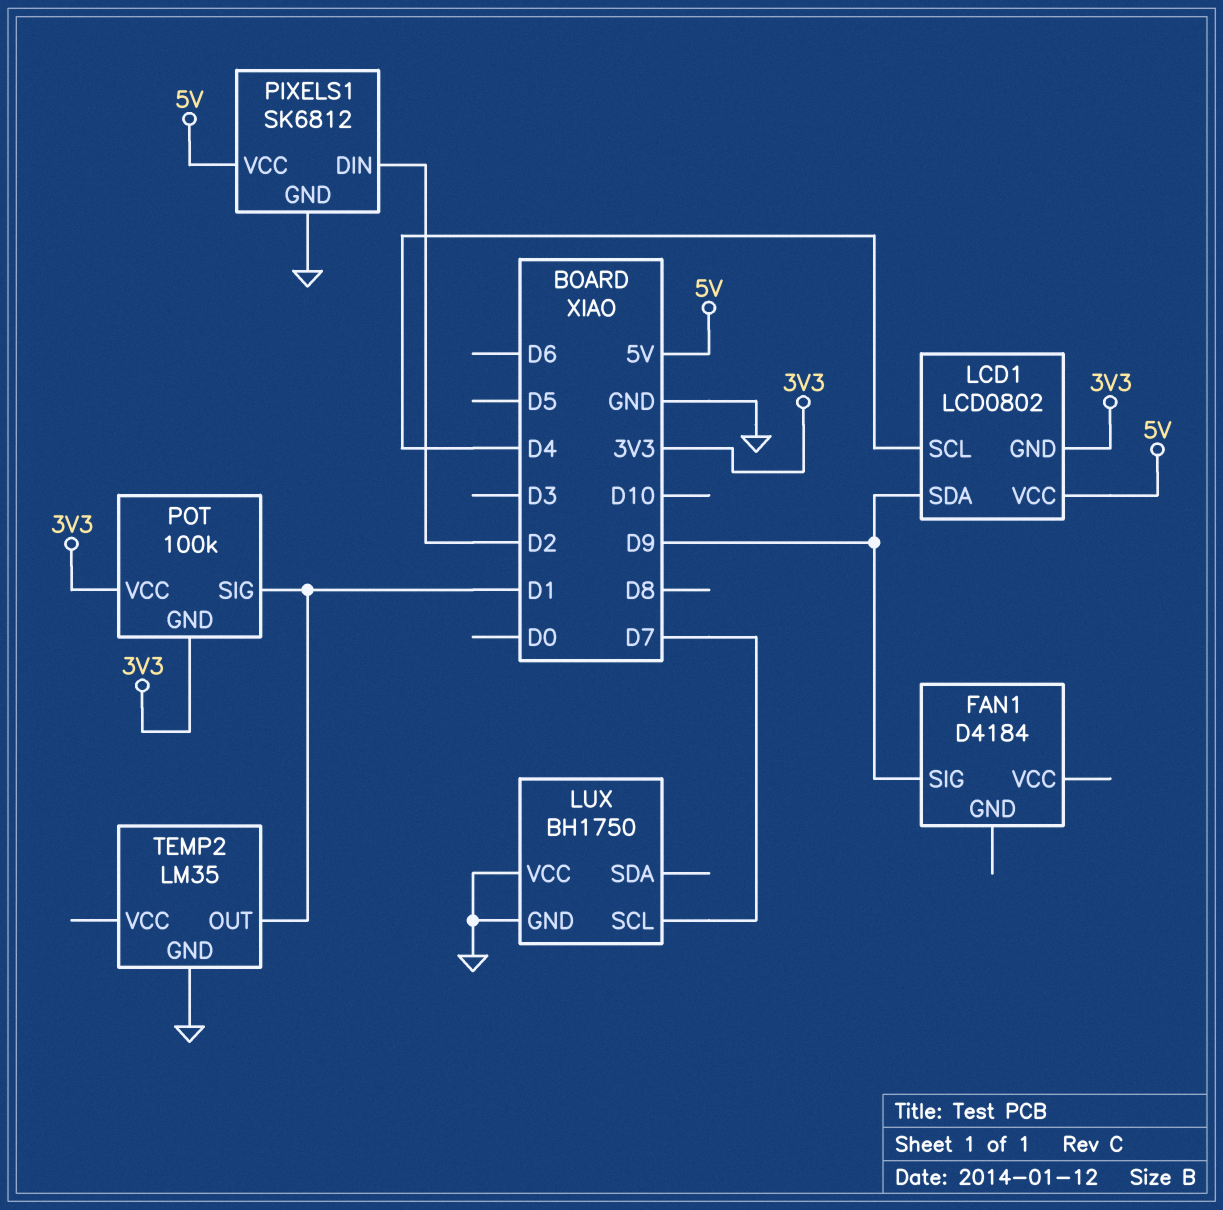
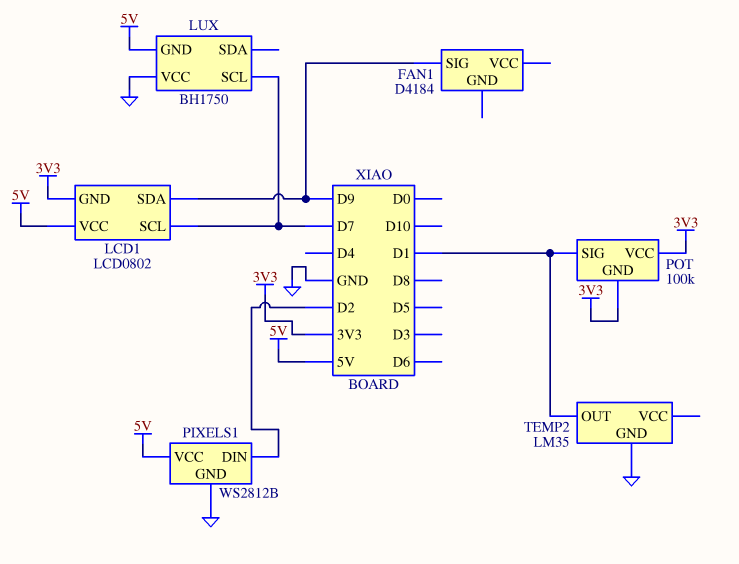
LCD1 pin SCL: D4 -> D7
LUX pin GND: GND -> 5V
PIXELS1: SK6812 -> WS2812B

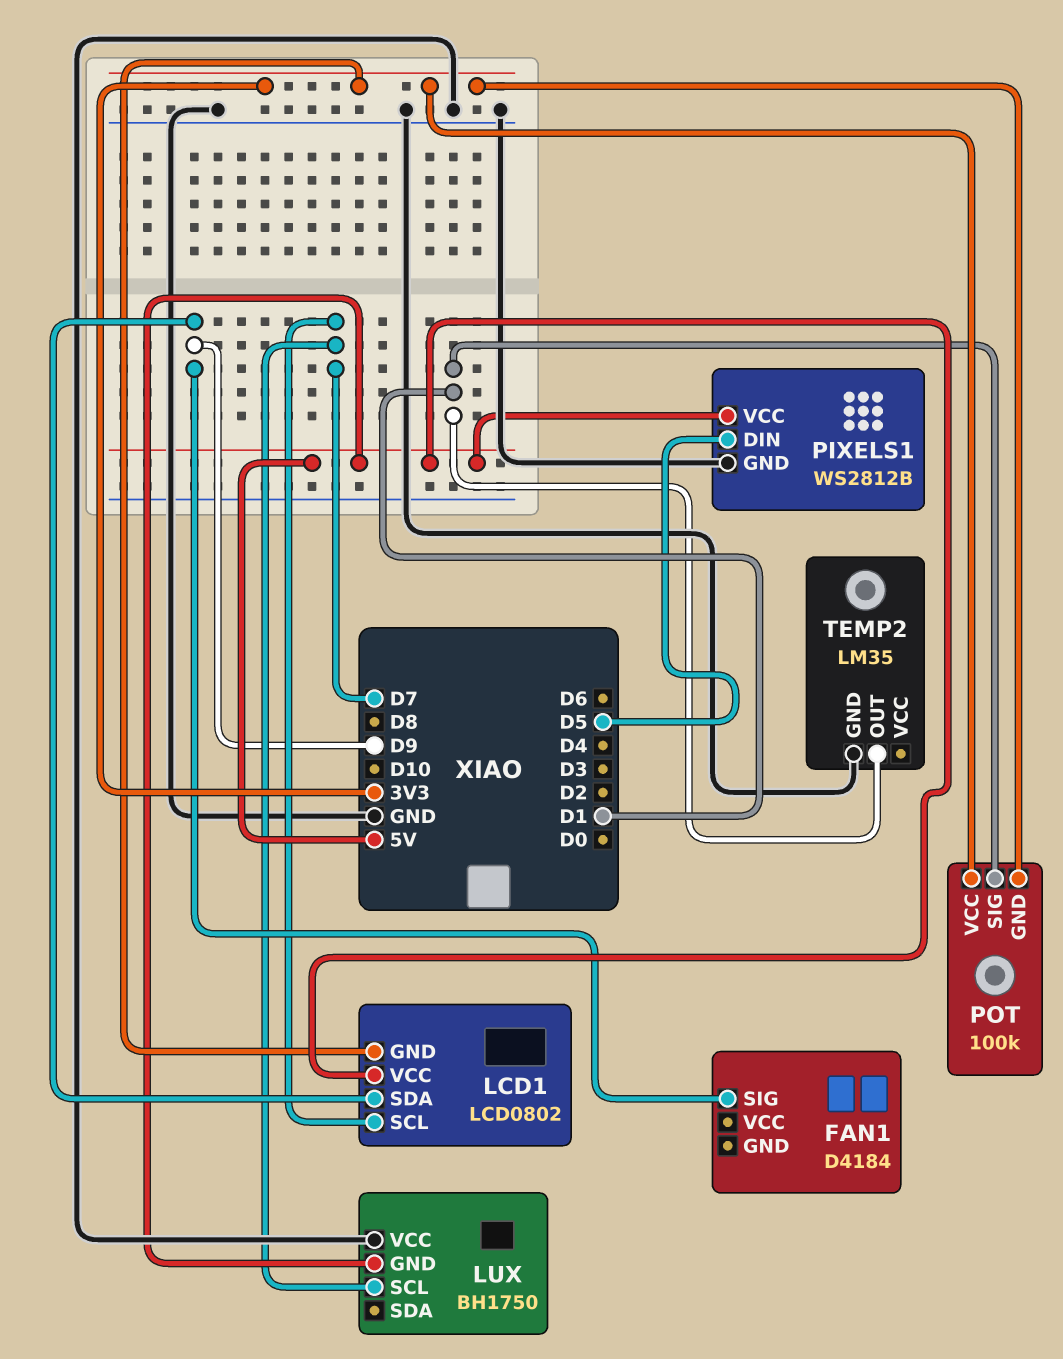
PIXELS1 pin DIN: D2 -> D5

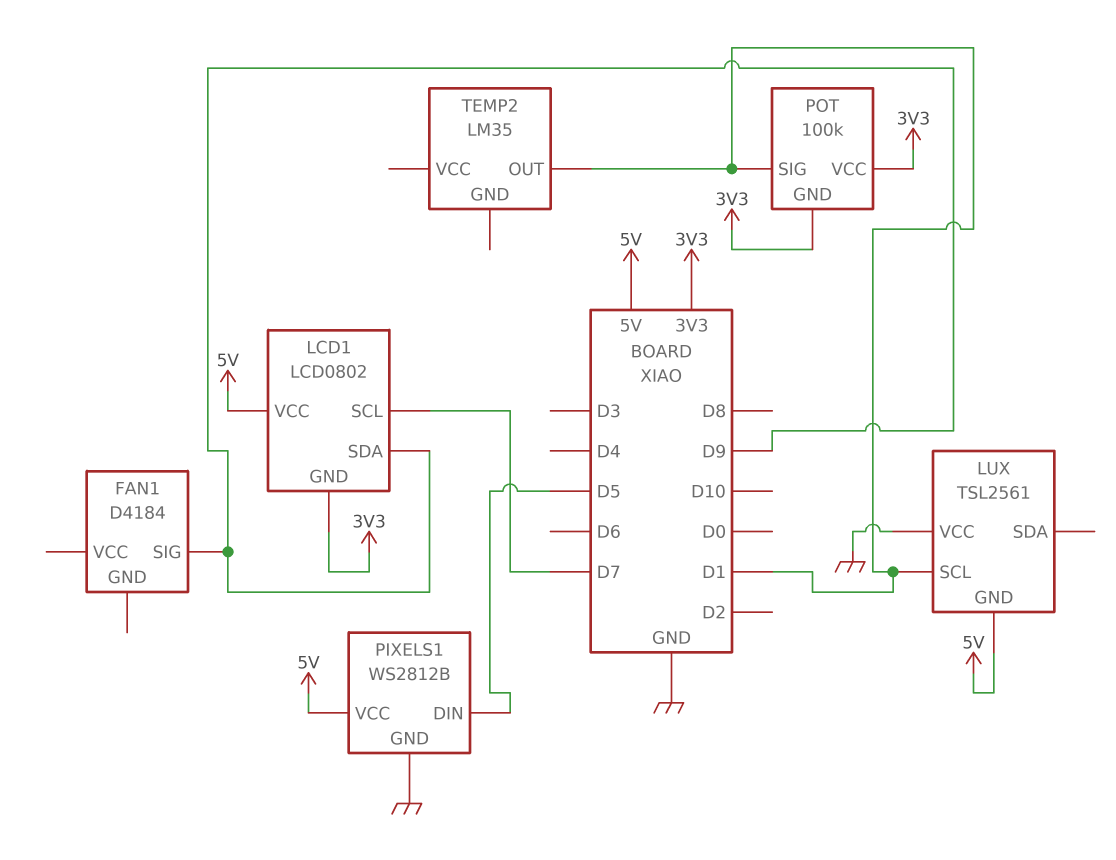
LUX: BH1750 -> TSL2561
LUX pin SCL: D7 -> D1
TEMP2 pin GND: GND -> none

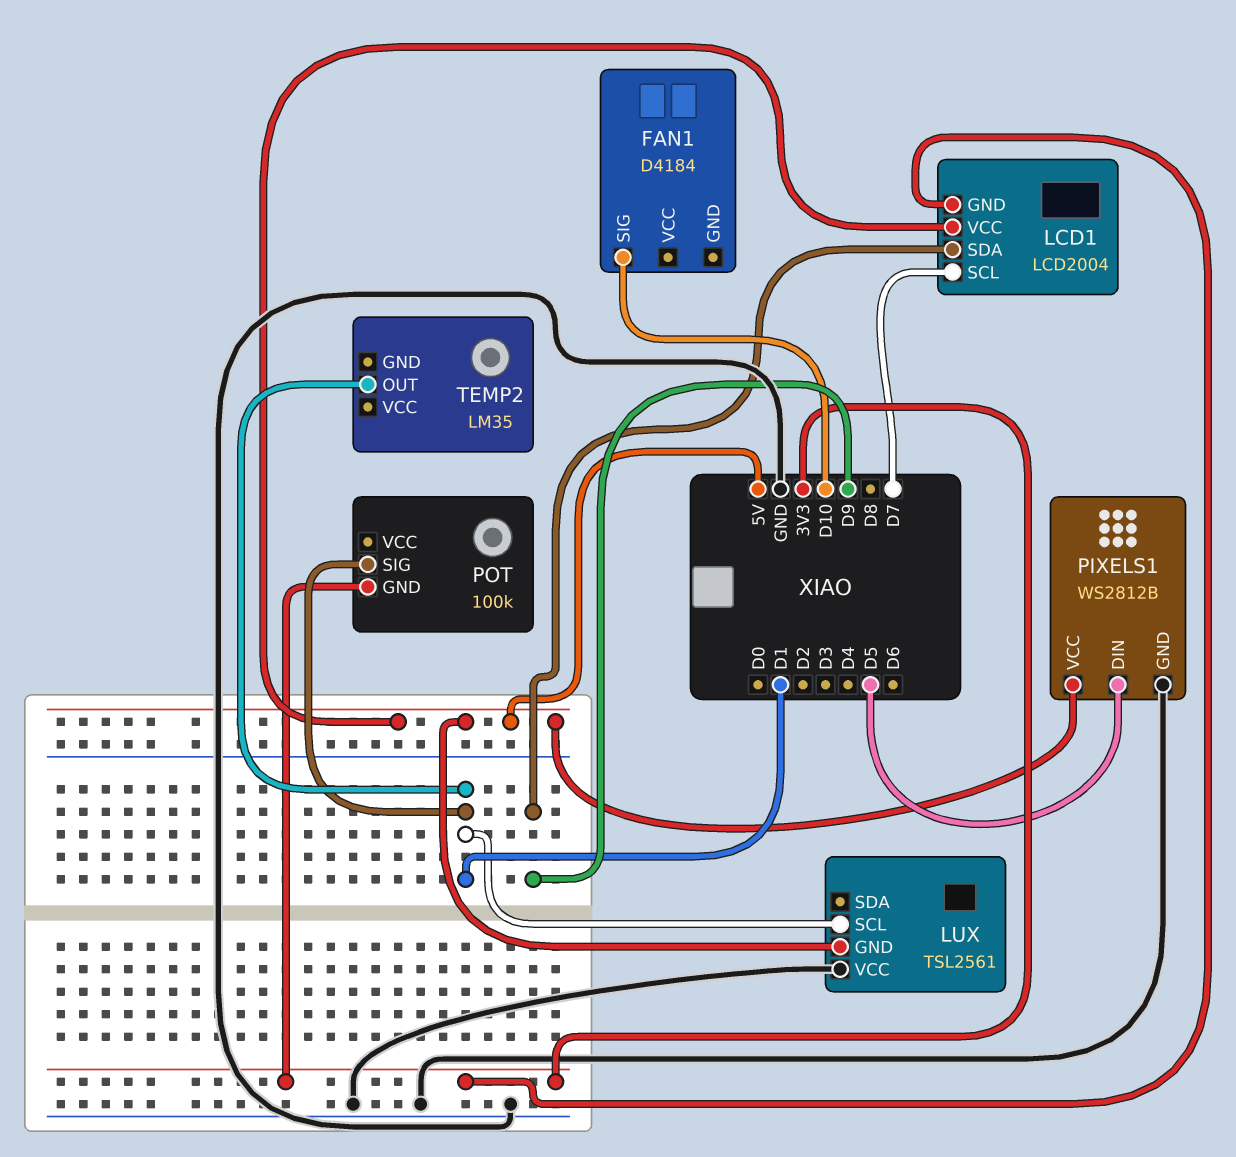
FAN1 pin SIG: D9 -> D10
LCD1: LCD0802 -> LCD2004
POT pin VCC: 3V3 -> none

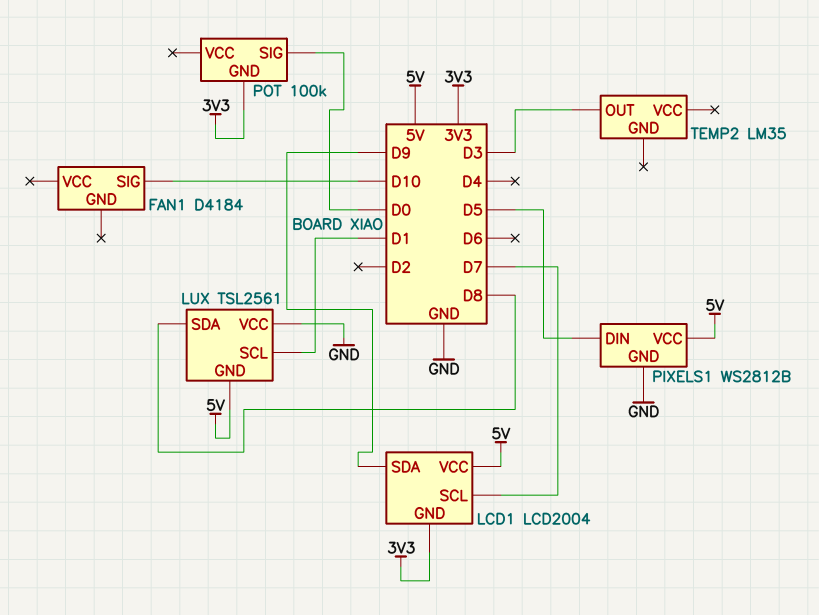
LUX pin SDA: none -> D8
POT pin SIG: D1 -> D0
TEMP2 pin OUT: D1 -> D3

